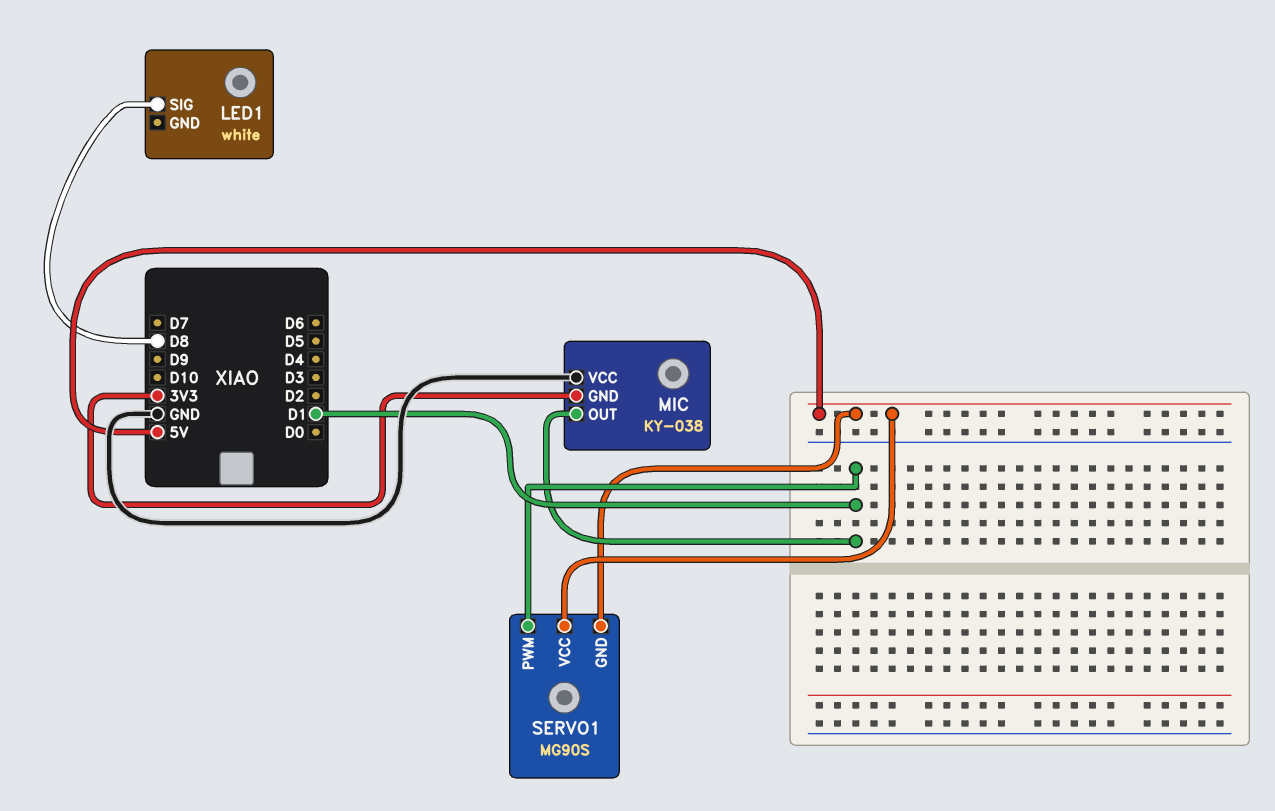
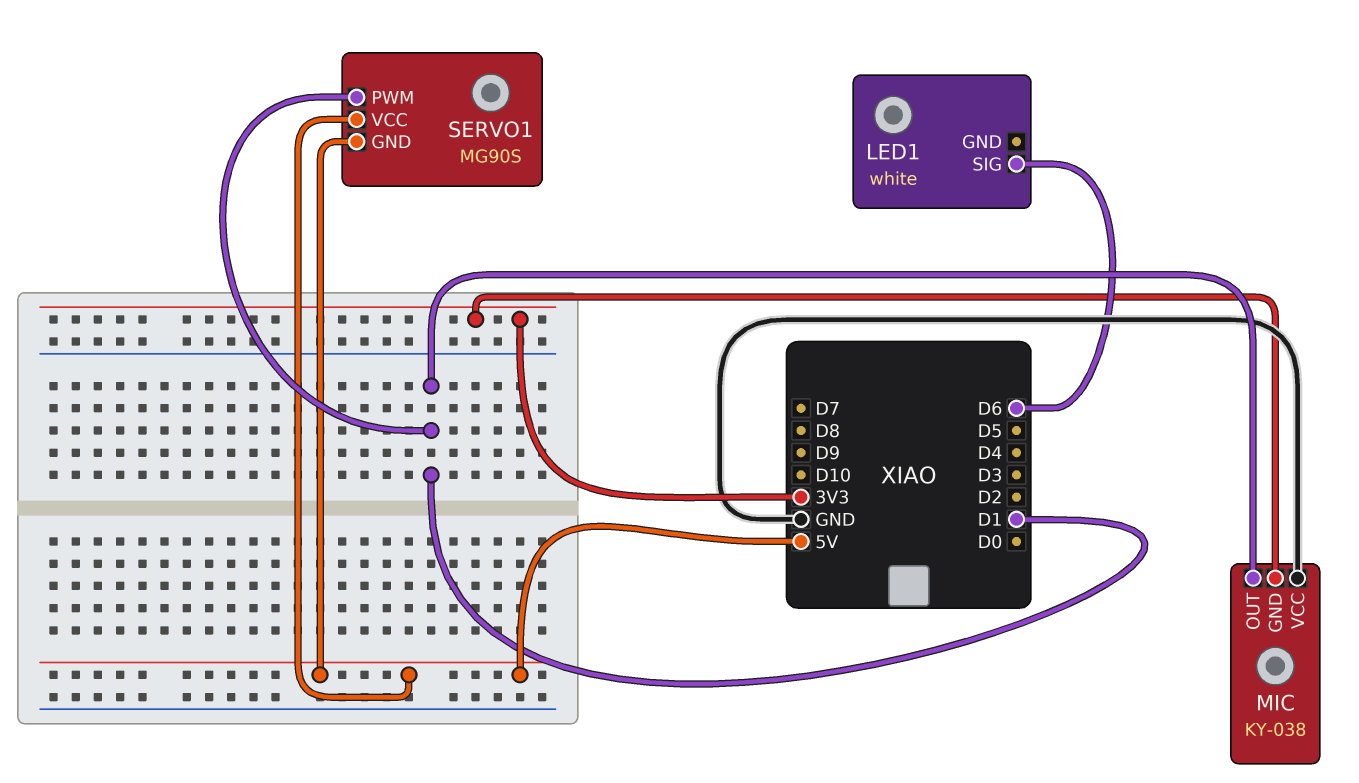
LED1 pin SIG: D8 -> D6

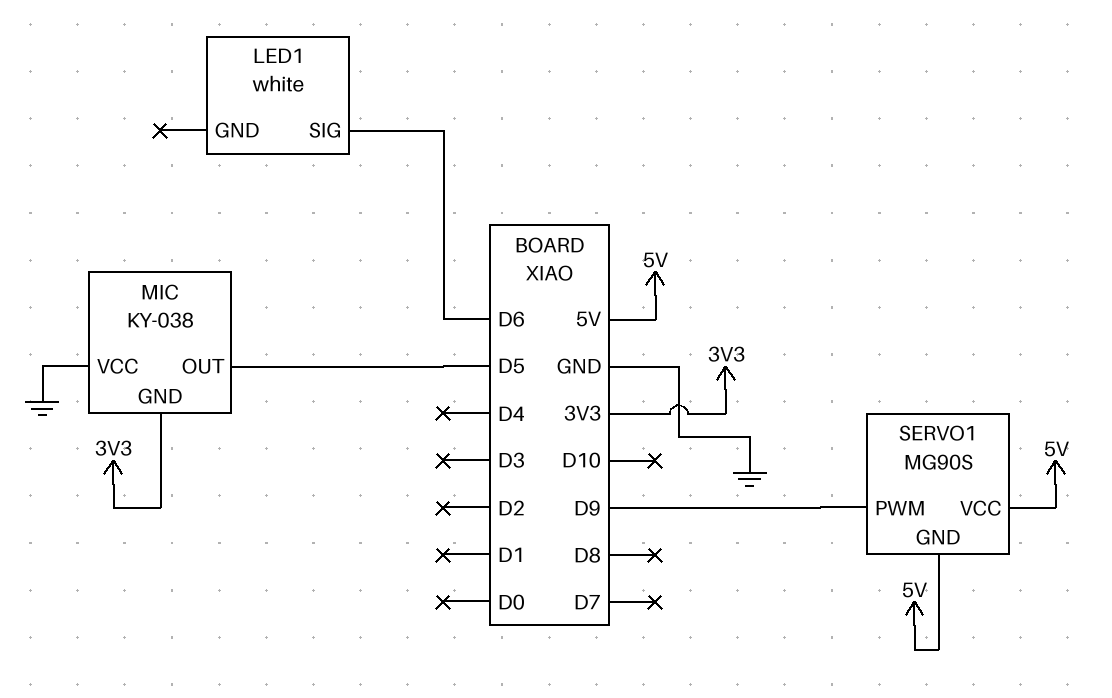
MIC pin OUT: D1 -> D5
SERVO1 pin PWM: D1 -> D9

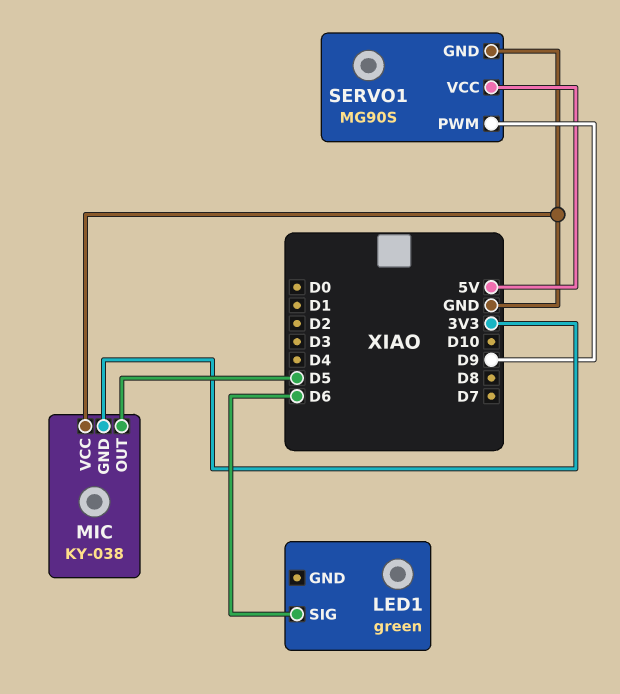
LED1: white -> green
SERVO1 pin GND: 5V -> GND

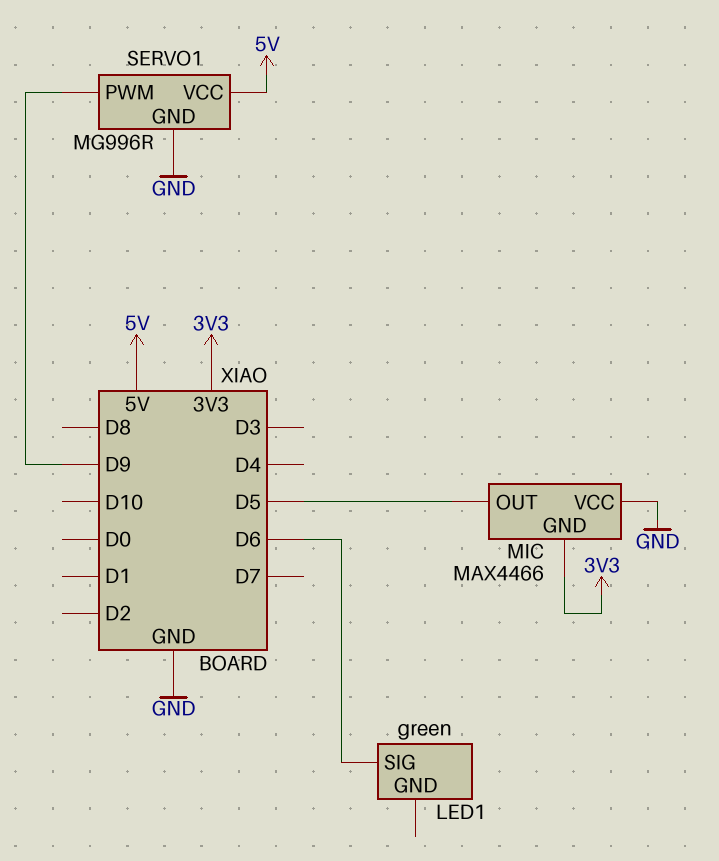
MIC: KY-038 -> MAX4466
SERVO1: MG90S -> MG996R

